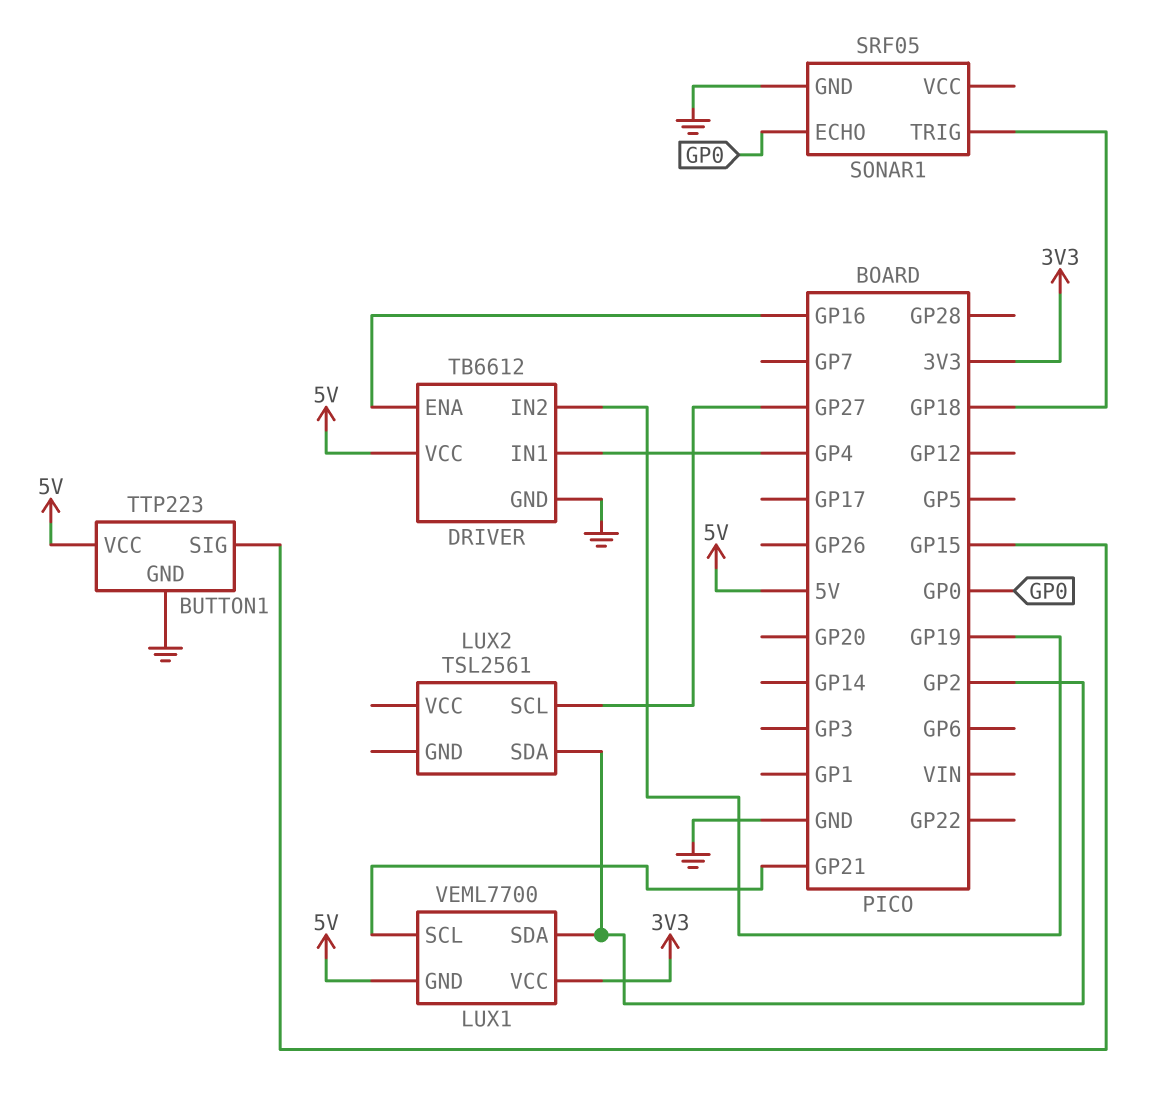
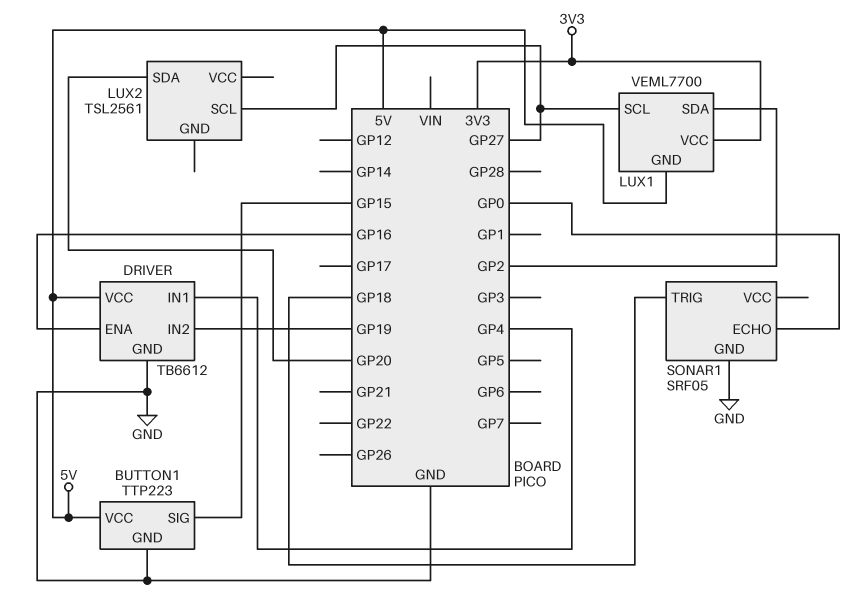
LUX1 pin SCL: GP21 -> GP27
LUX2 pin SDA: GP2 -> GP20

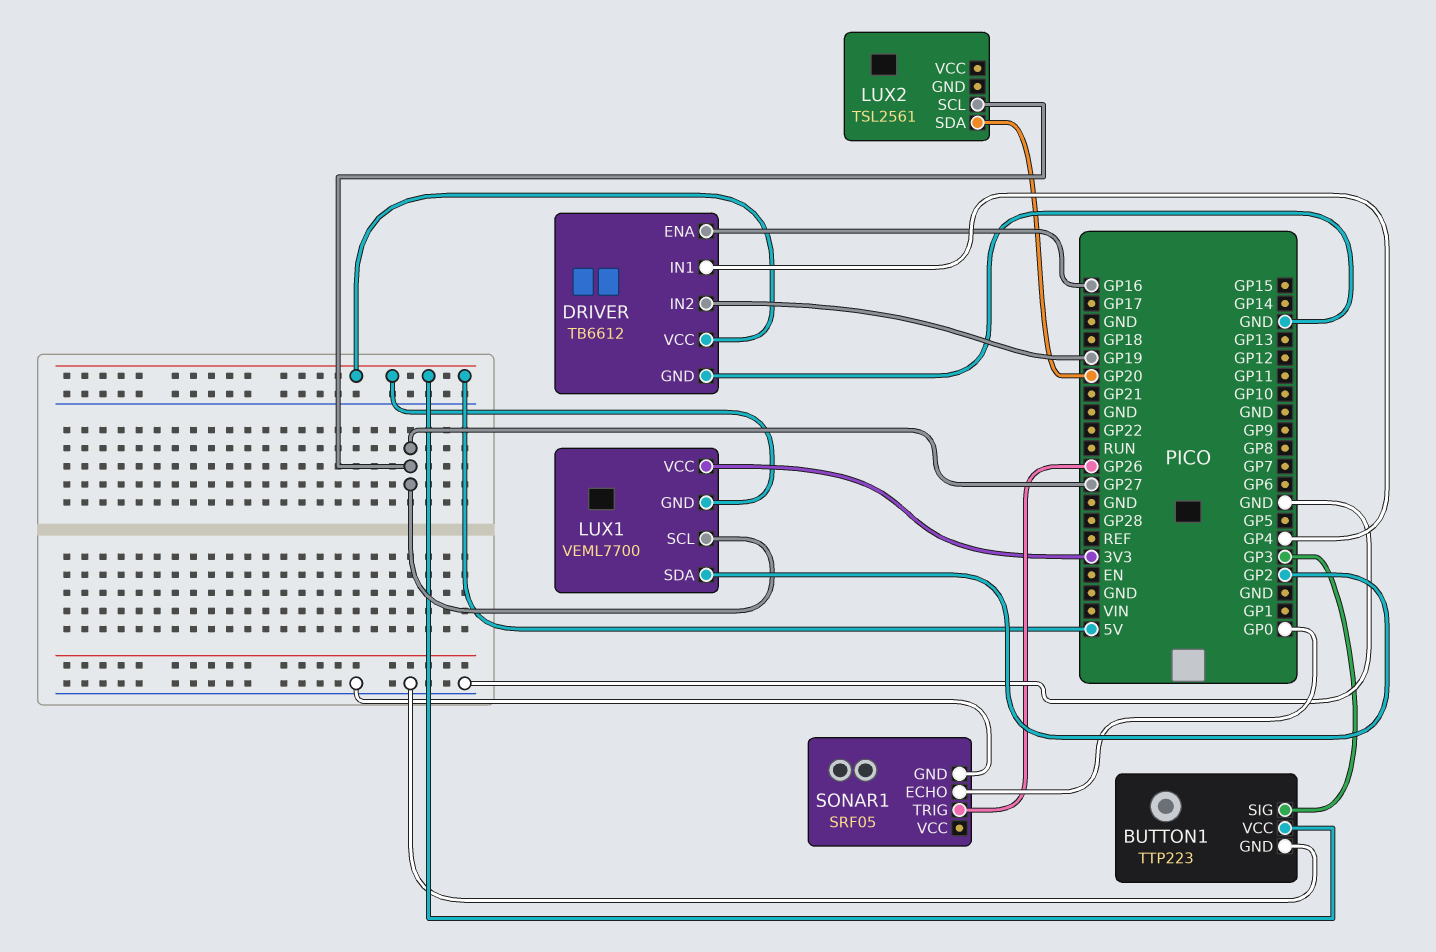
BUTTON1 pin SIG: GP15 -> GP3
SONAR1 pin TRIG: GP18 -> GP26

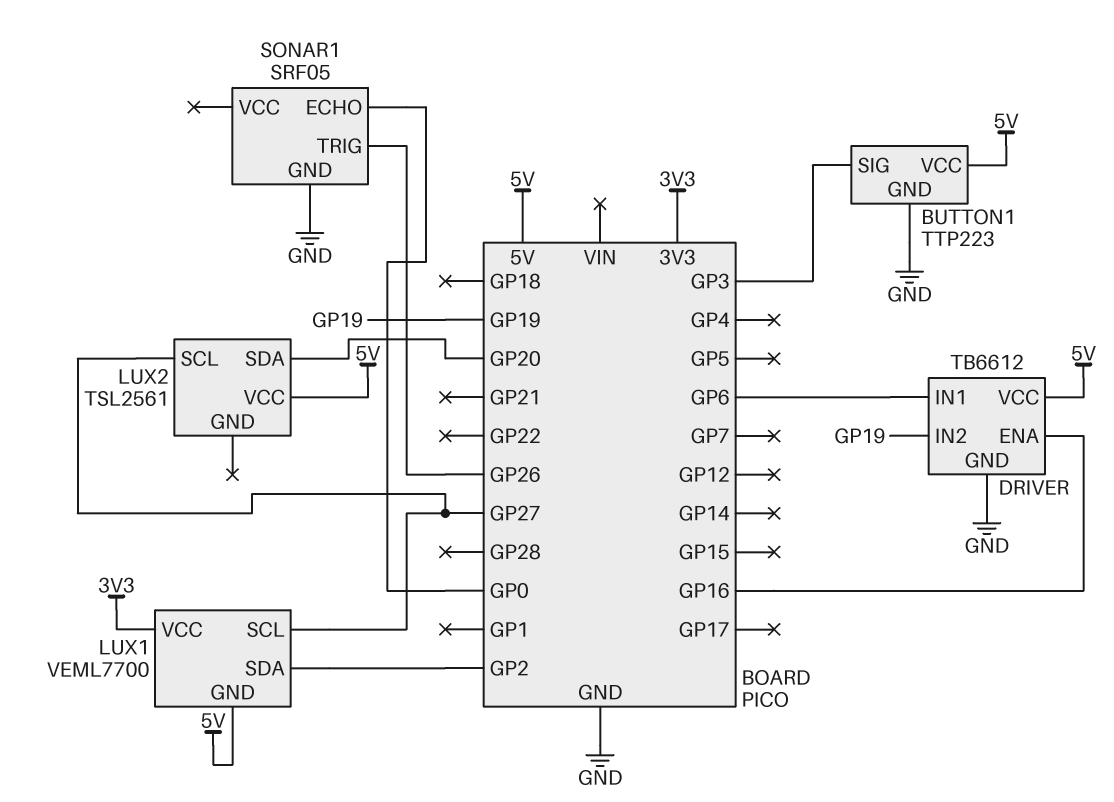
DRIVER pin IN1: GP4 -> GP6
LUX2 pin VCC: none -> 5V

